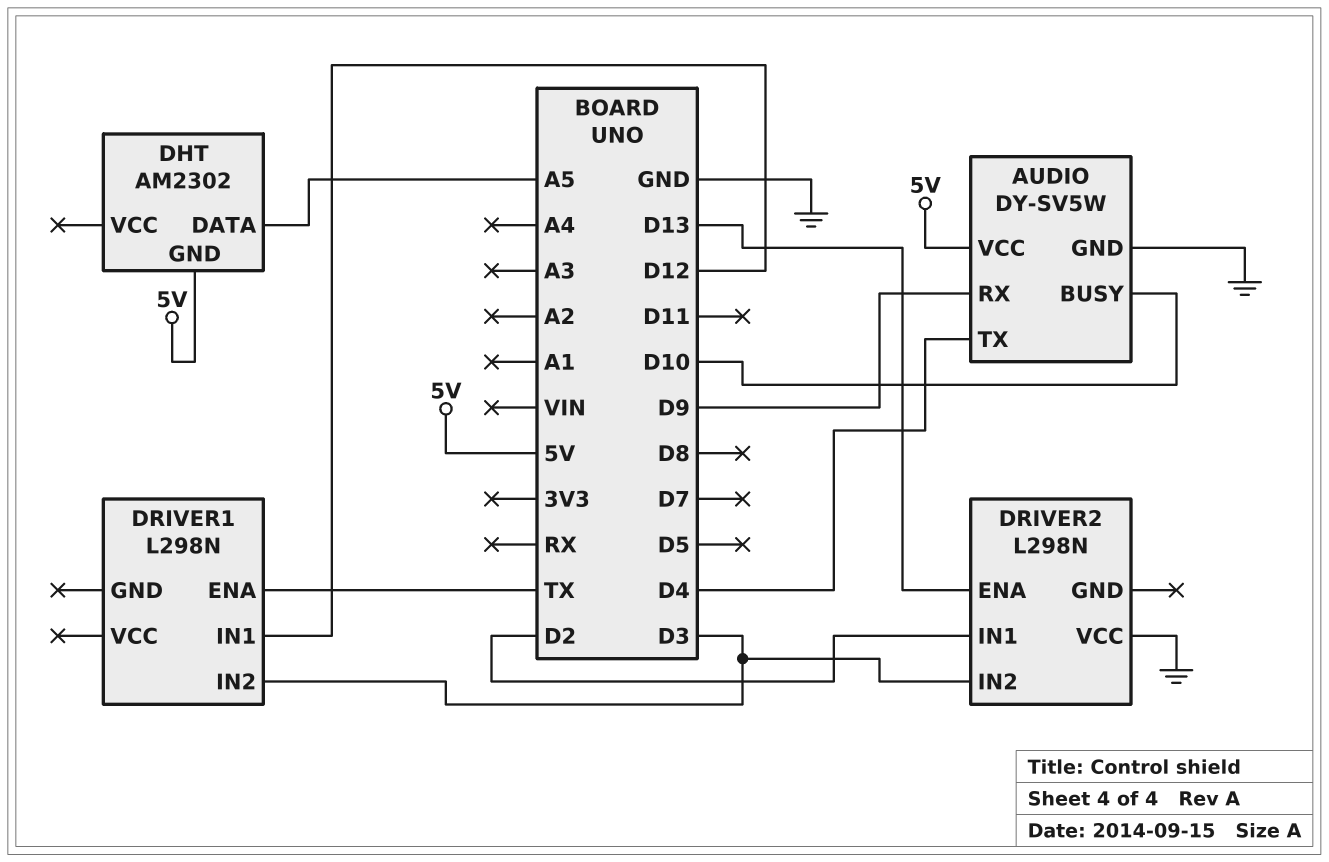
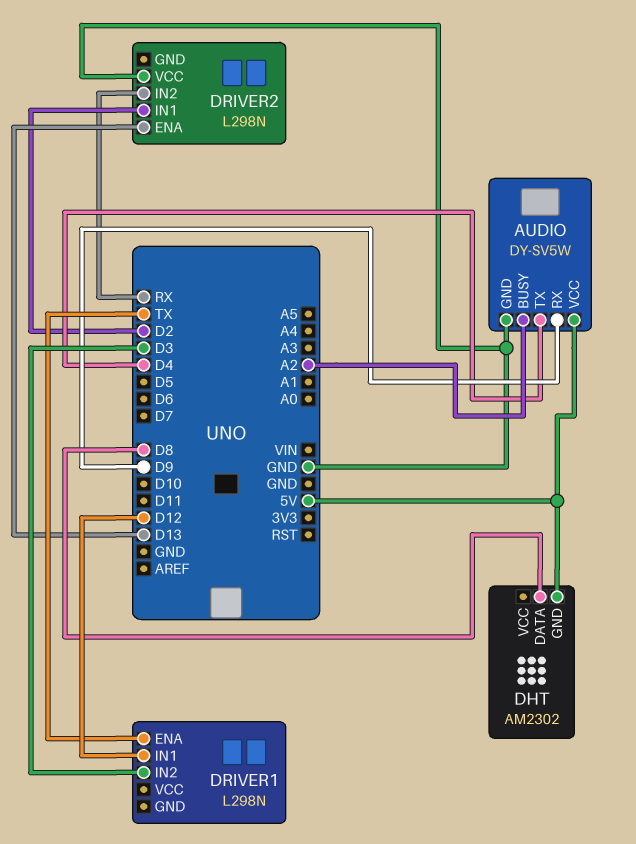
AUDIO pin BUSY: D10 -> A2
DHT pin DATA: A5 -> D8
DRIVER2 pin IN2: D3 -> RX

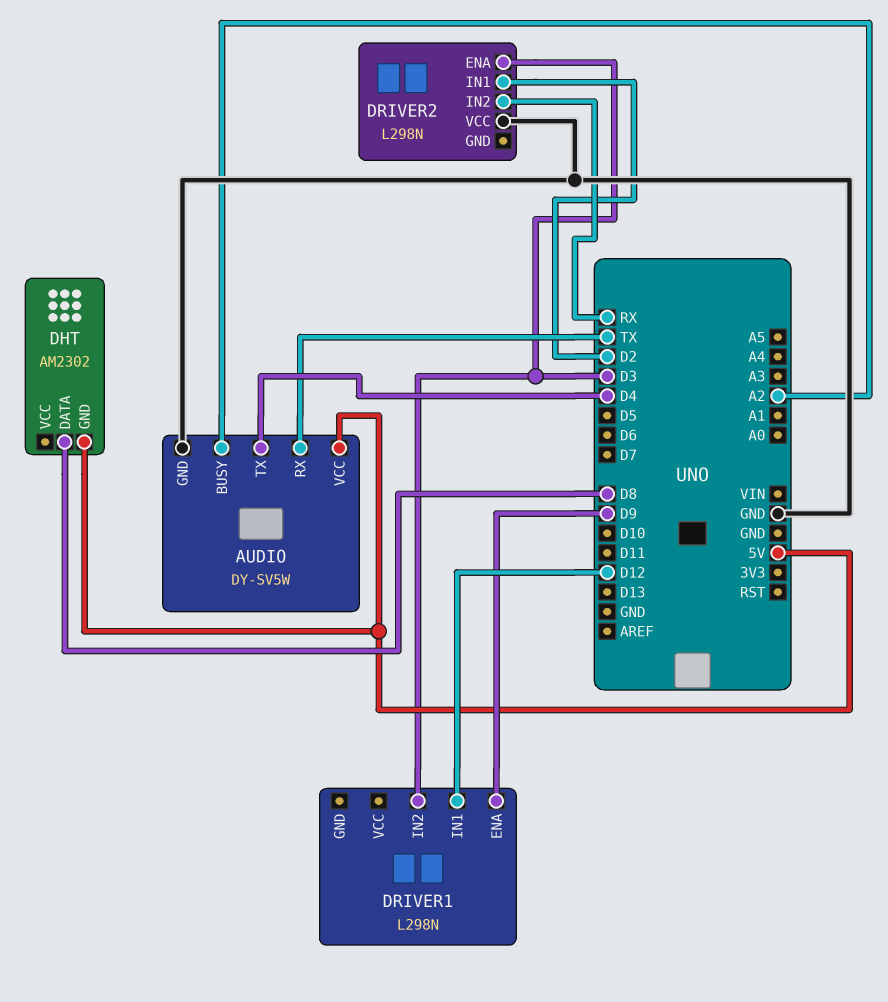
AUDIO pin RX: D9 -> TX
DRIVER1 pin ENA: TX -> D9
DRIVER2 pin ENA: D13 -> D3

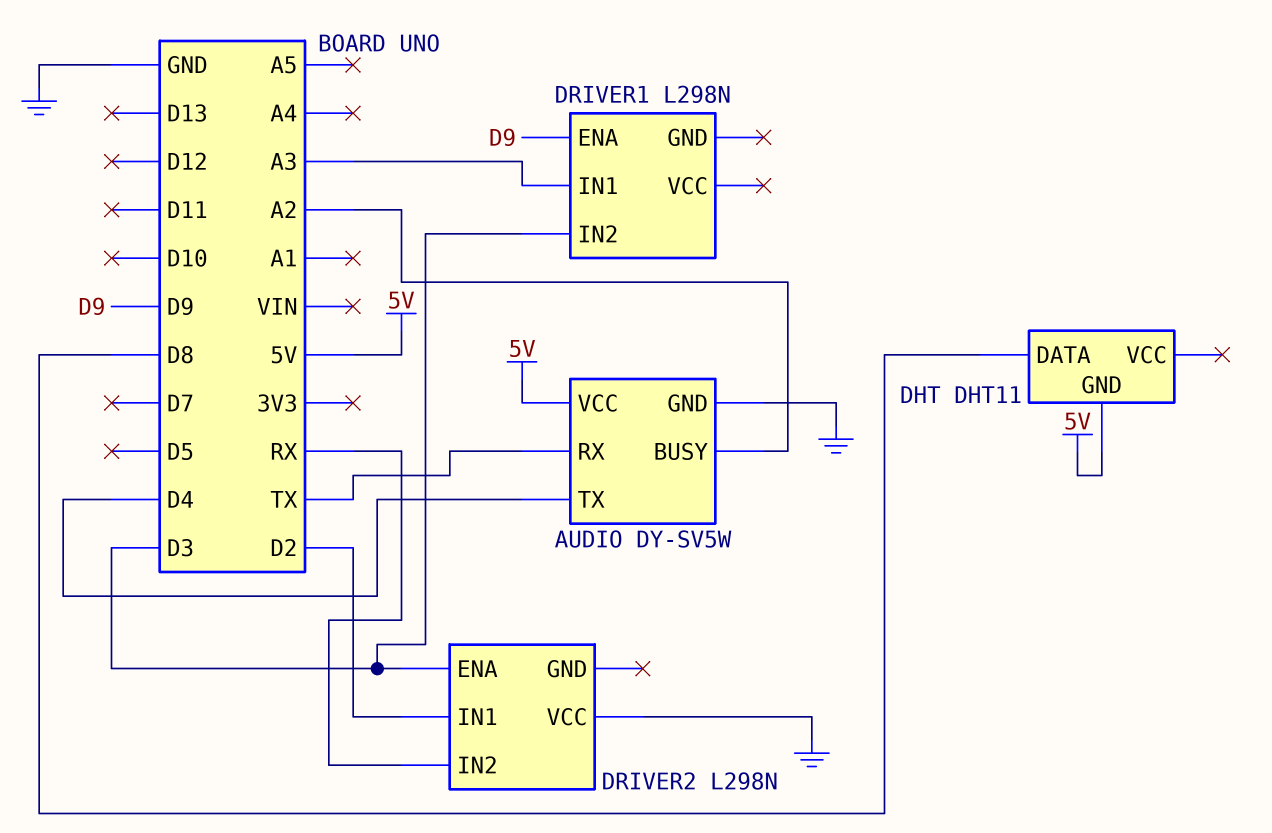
DHT: AM2302 -> DHT11
DRIVER1 pin IN1: D12 -> A3

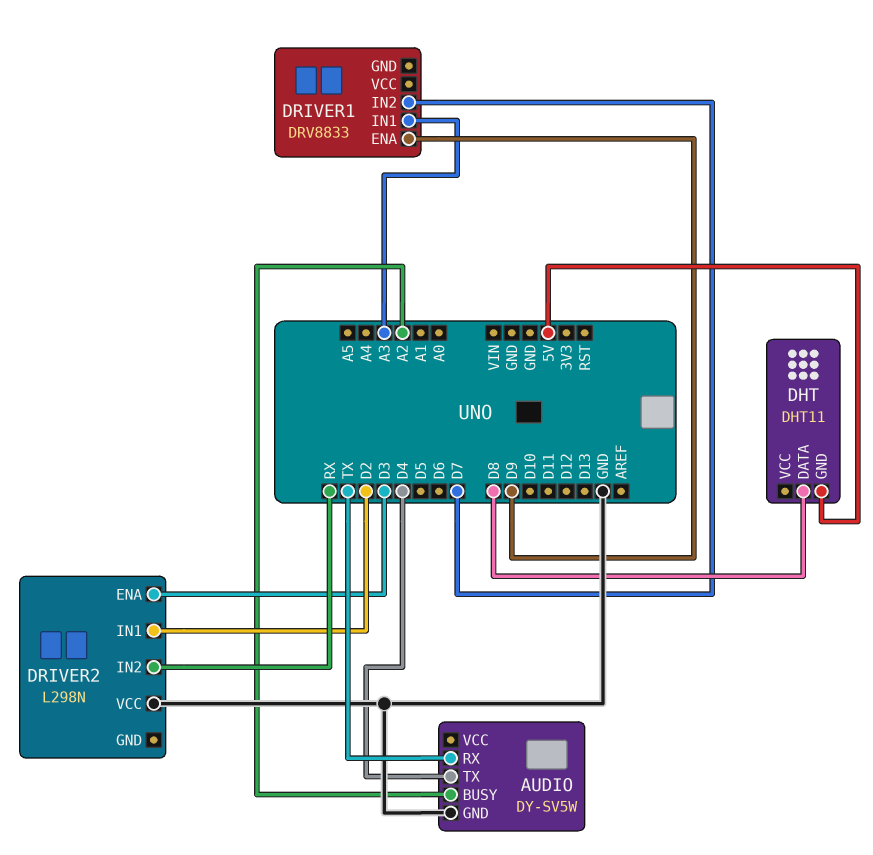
AUDIO pin VCC: 5V -> none
DRIVER1: L298N -> DRV8833
DRIVER1 pin IN2: D3 -> D7

